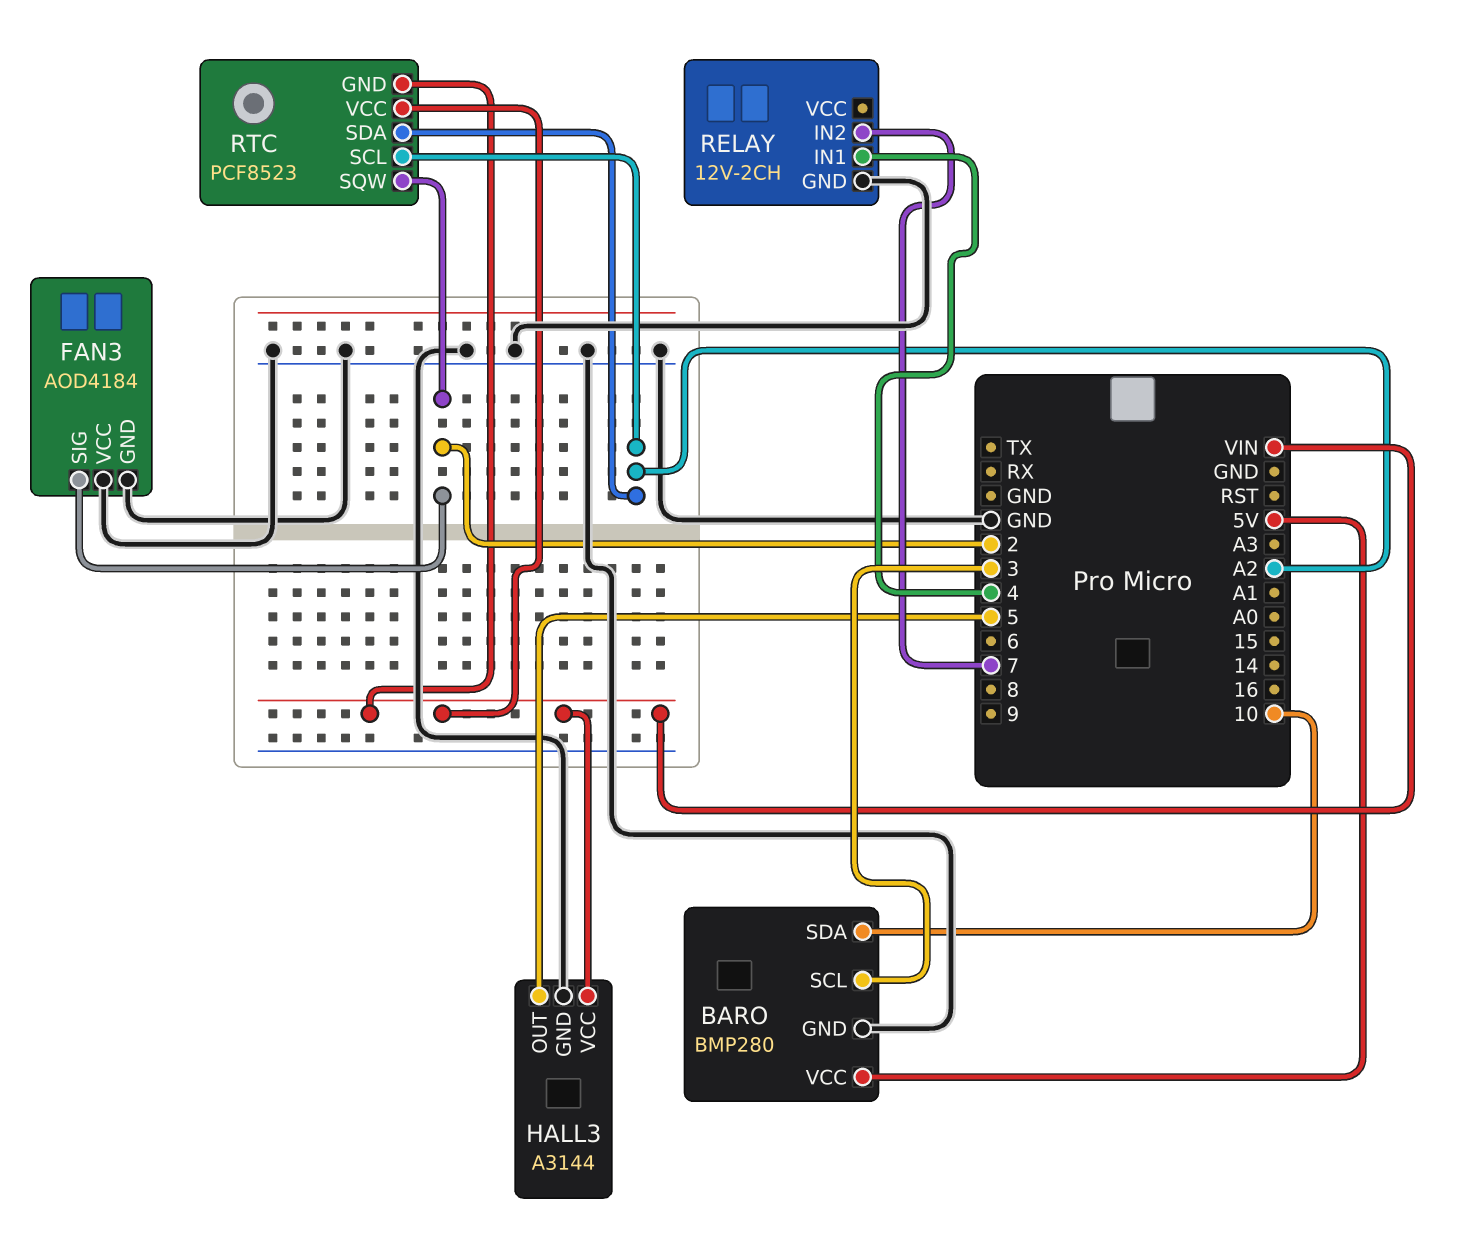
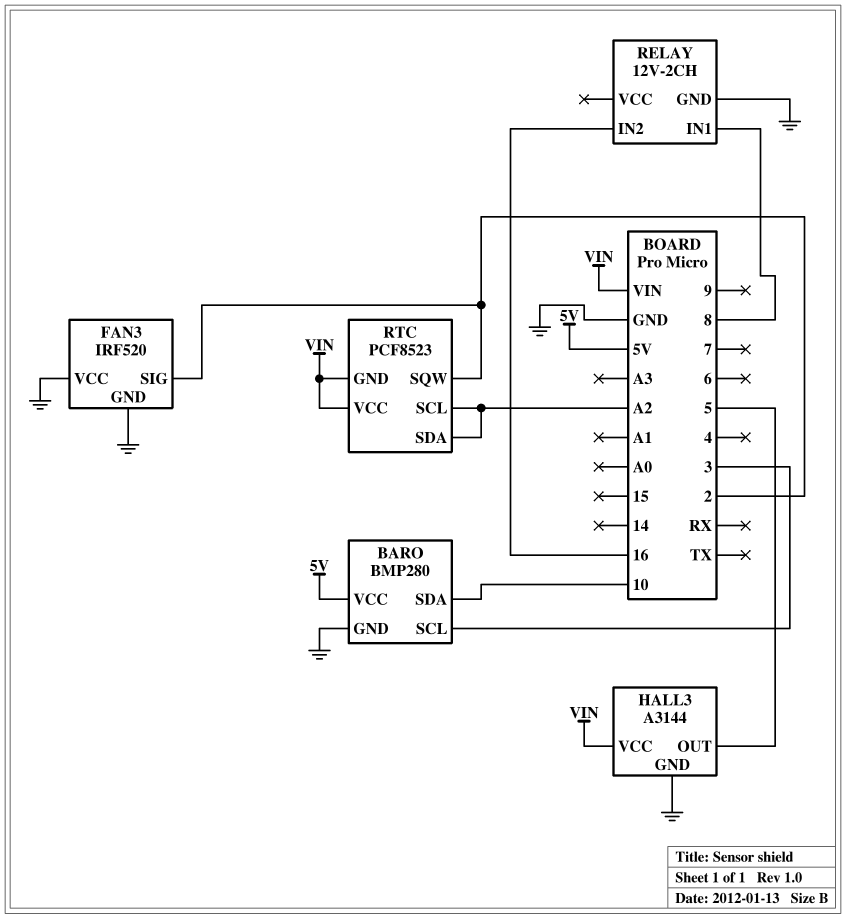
FAN3: AOD4184 -> IRF520
RELAY pin IN1: 4 -> 8
RELAY pin IN2: 7 -> 16

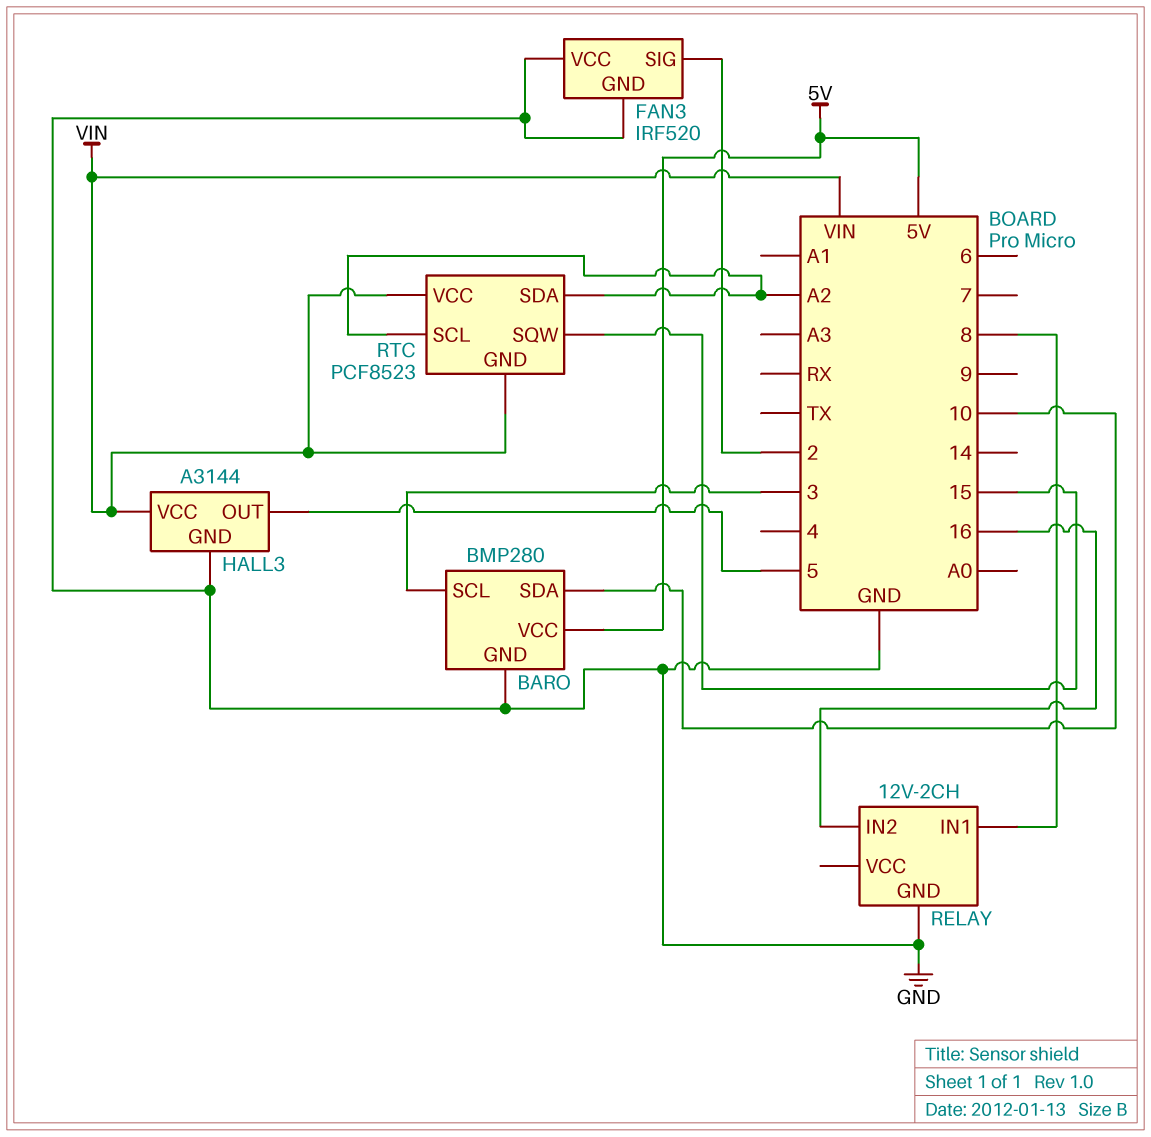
RTC pin SQW: 2 -> 15

